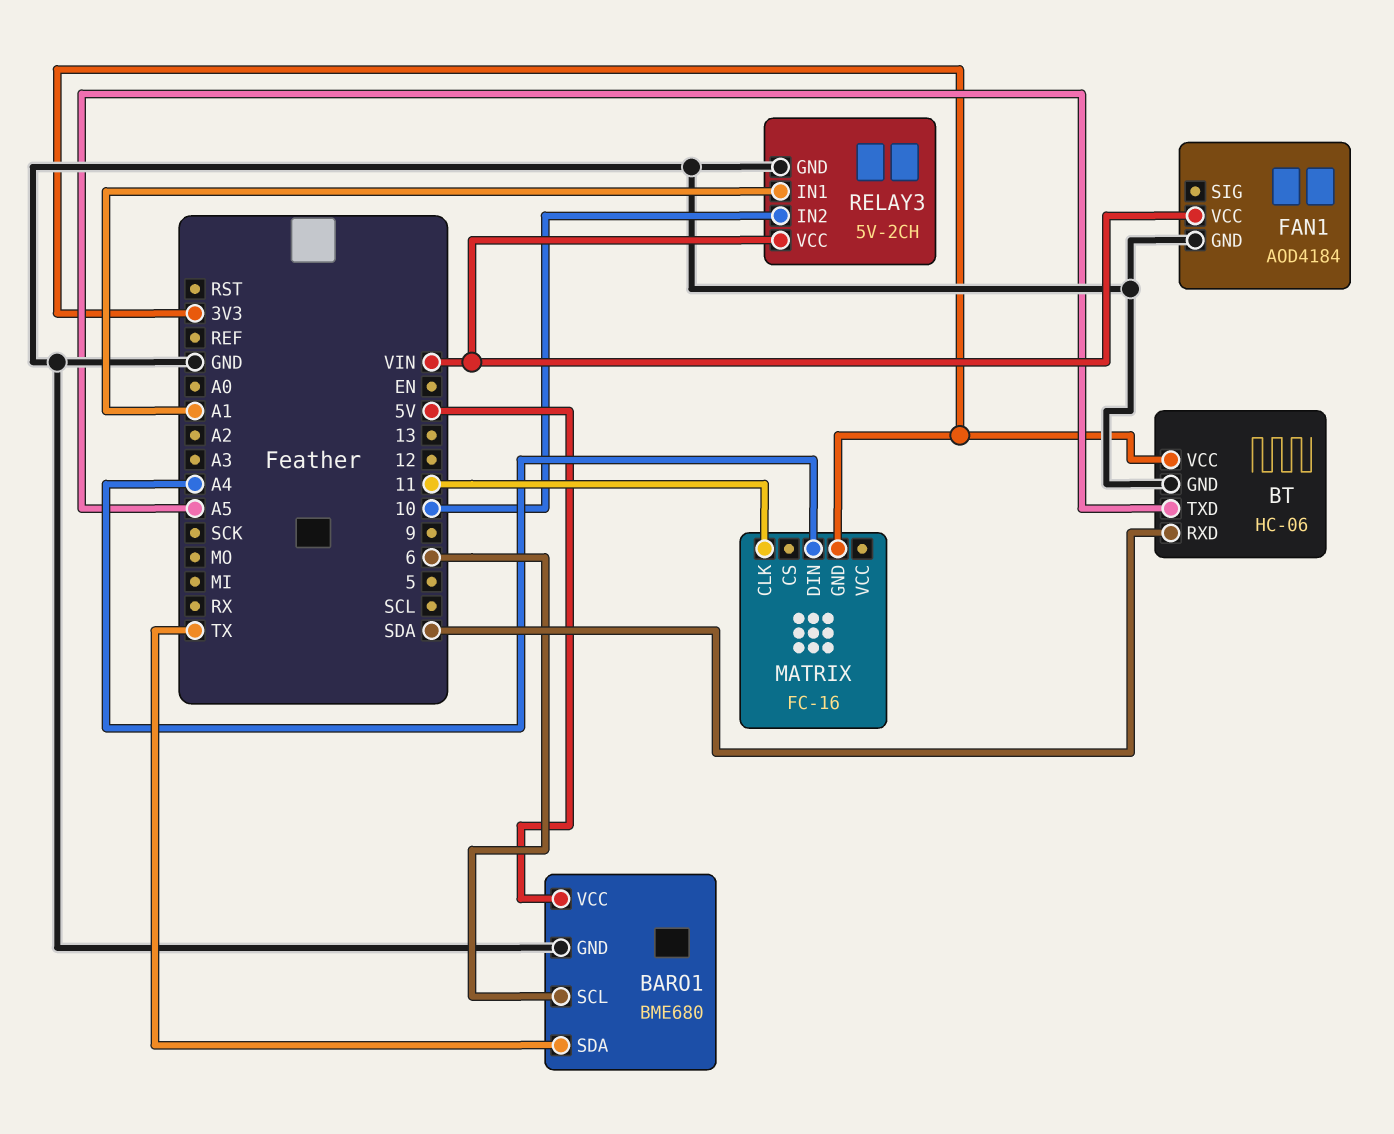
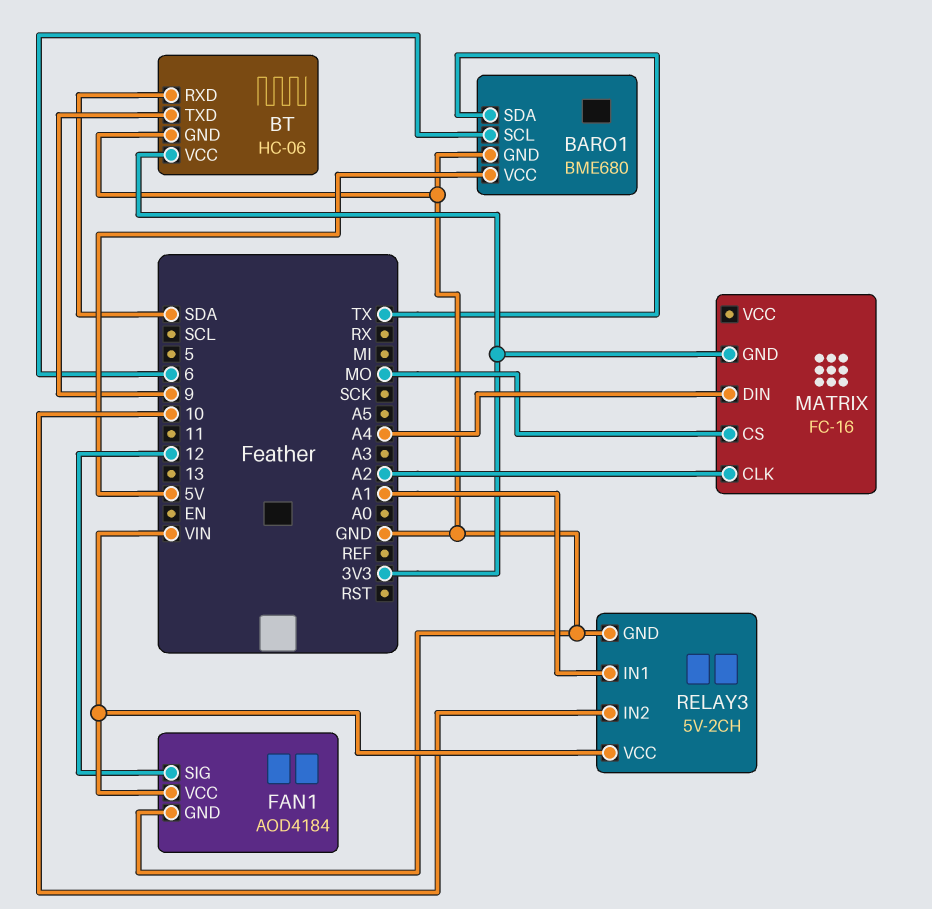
BT pin TXD: A5 -> 9
FAN1 pin SIG: none -> 12
MATRIX pin CLK: 11 -> A2
MATRIX pin CS: none -> MO

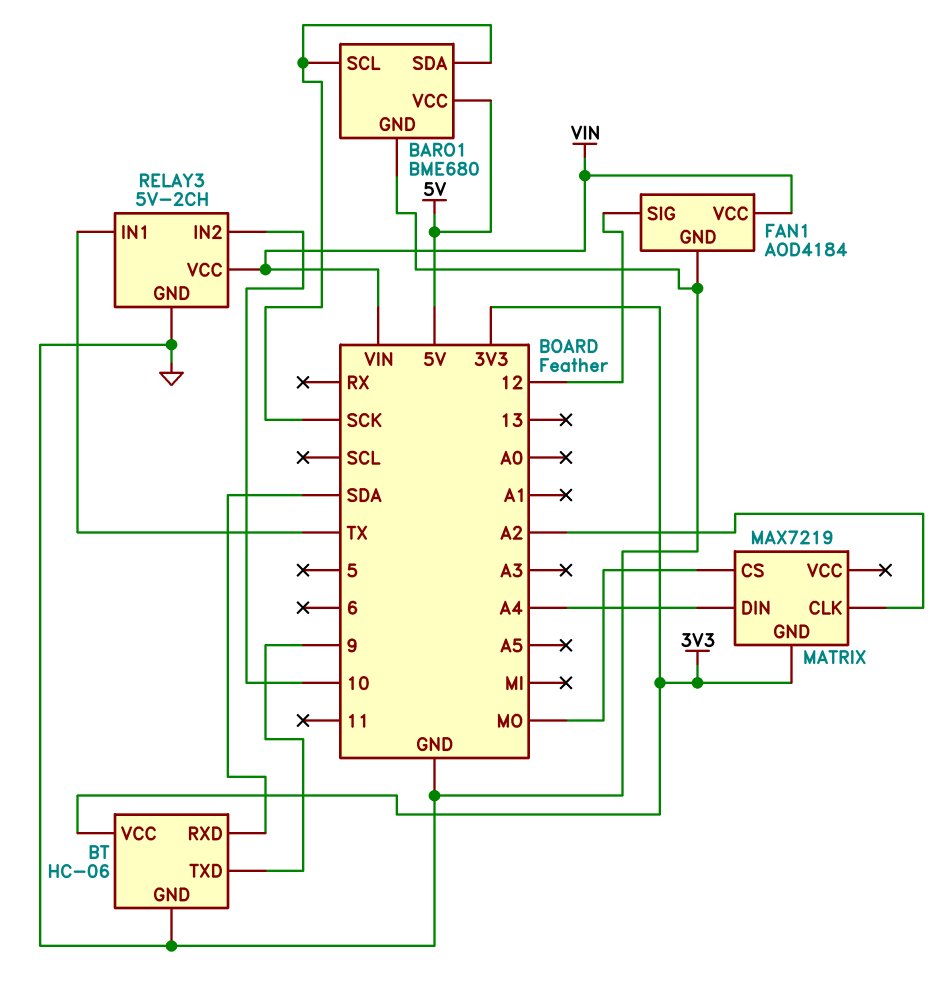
BARO1 pin SCL: 6 -> SCK
BARO1 pin SDA: TX -> SCK
MATRIX: FC-16 -> MAX7219
RELAY3 pin IN1: A1 -> TX

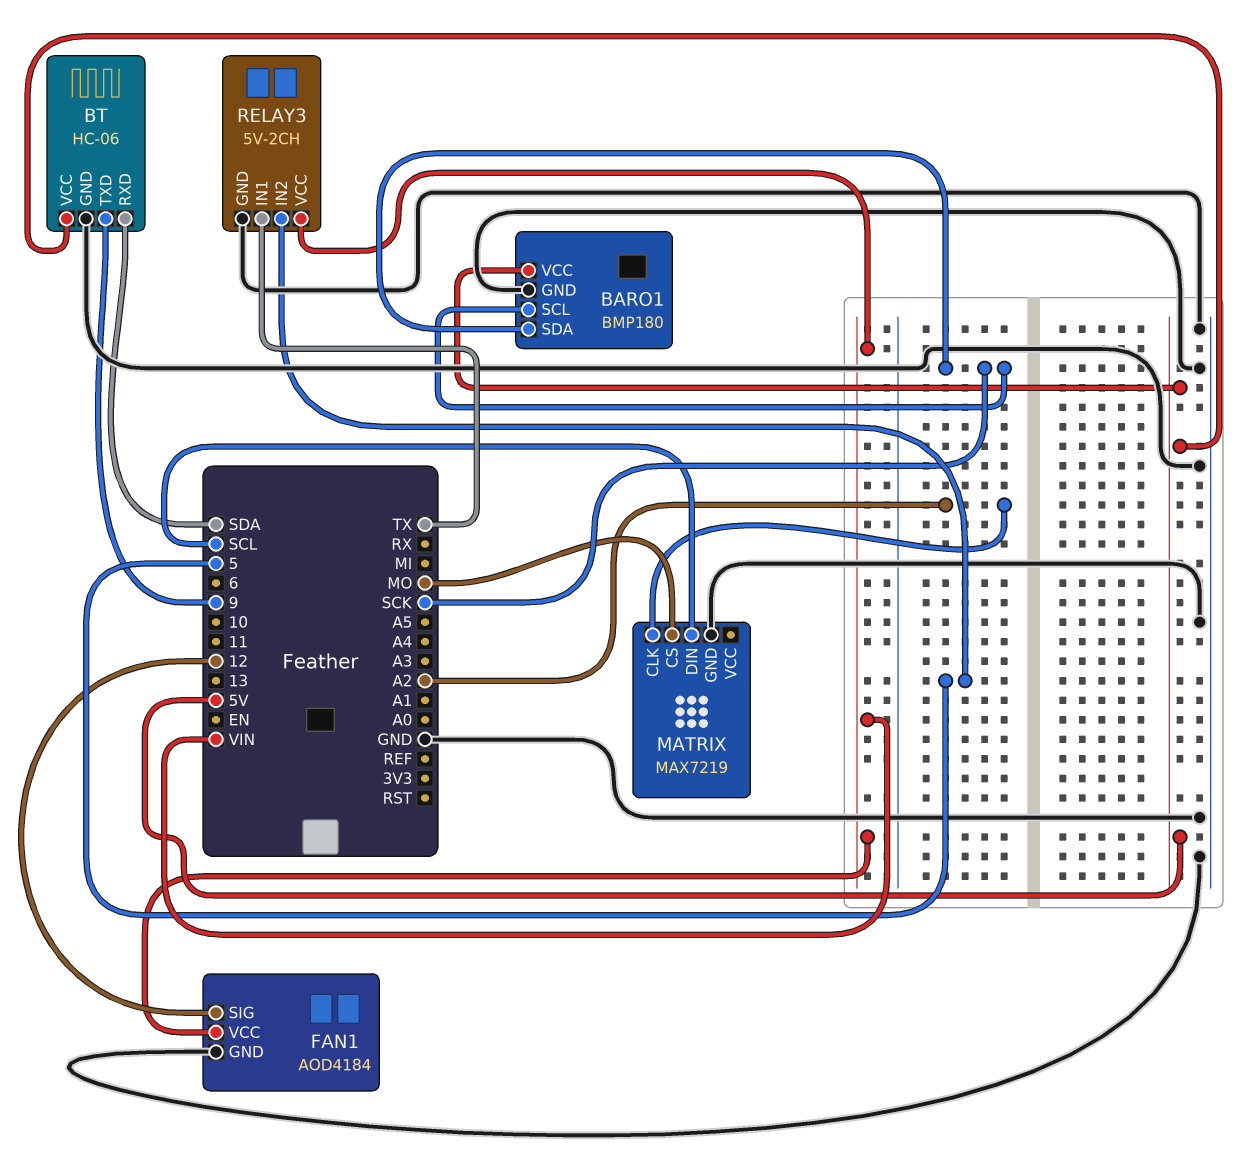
BARO1: BME680 -> BMP180
BT pin VCC: 3V3 -> 5V
MATRIX pin DIN: A4 -> SCL
MATRIX pin GND: 3V3 -> GND
RELAY3 pin IN2: 10 -> 5

